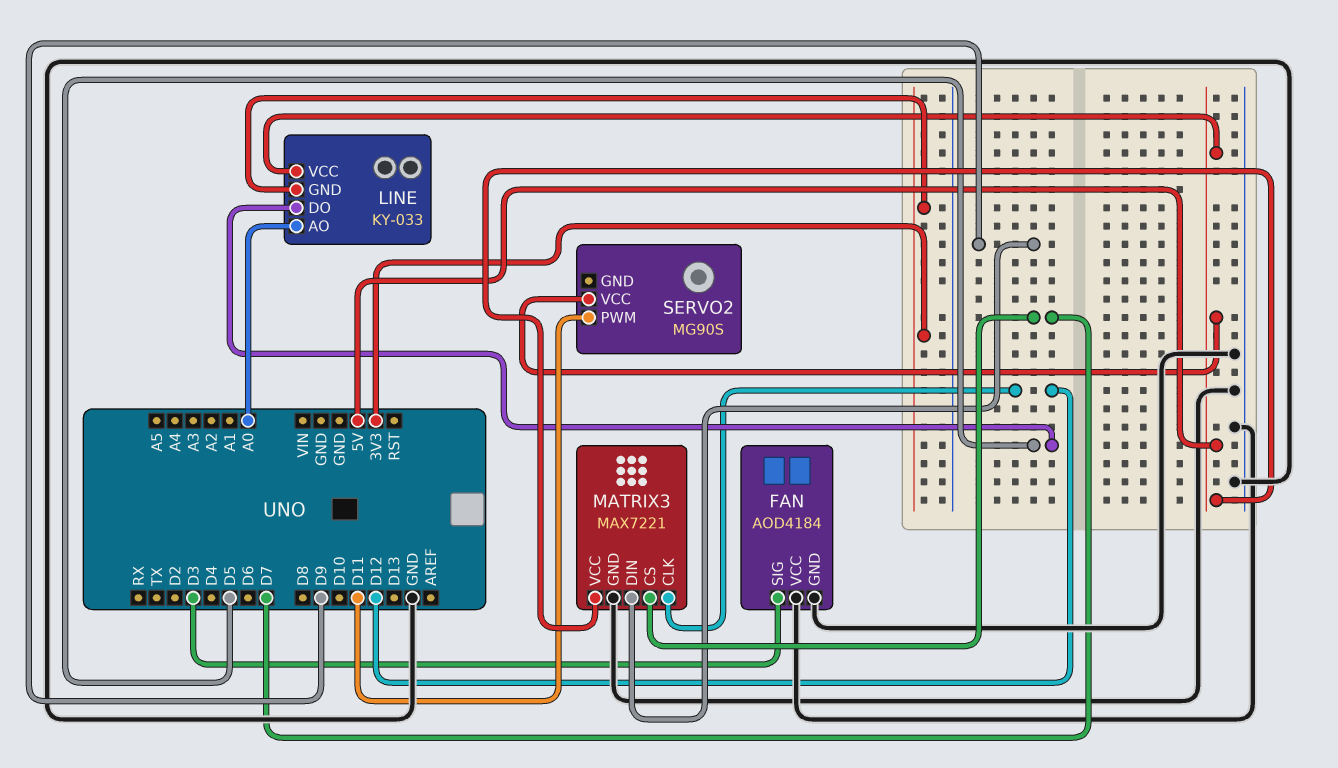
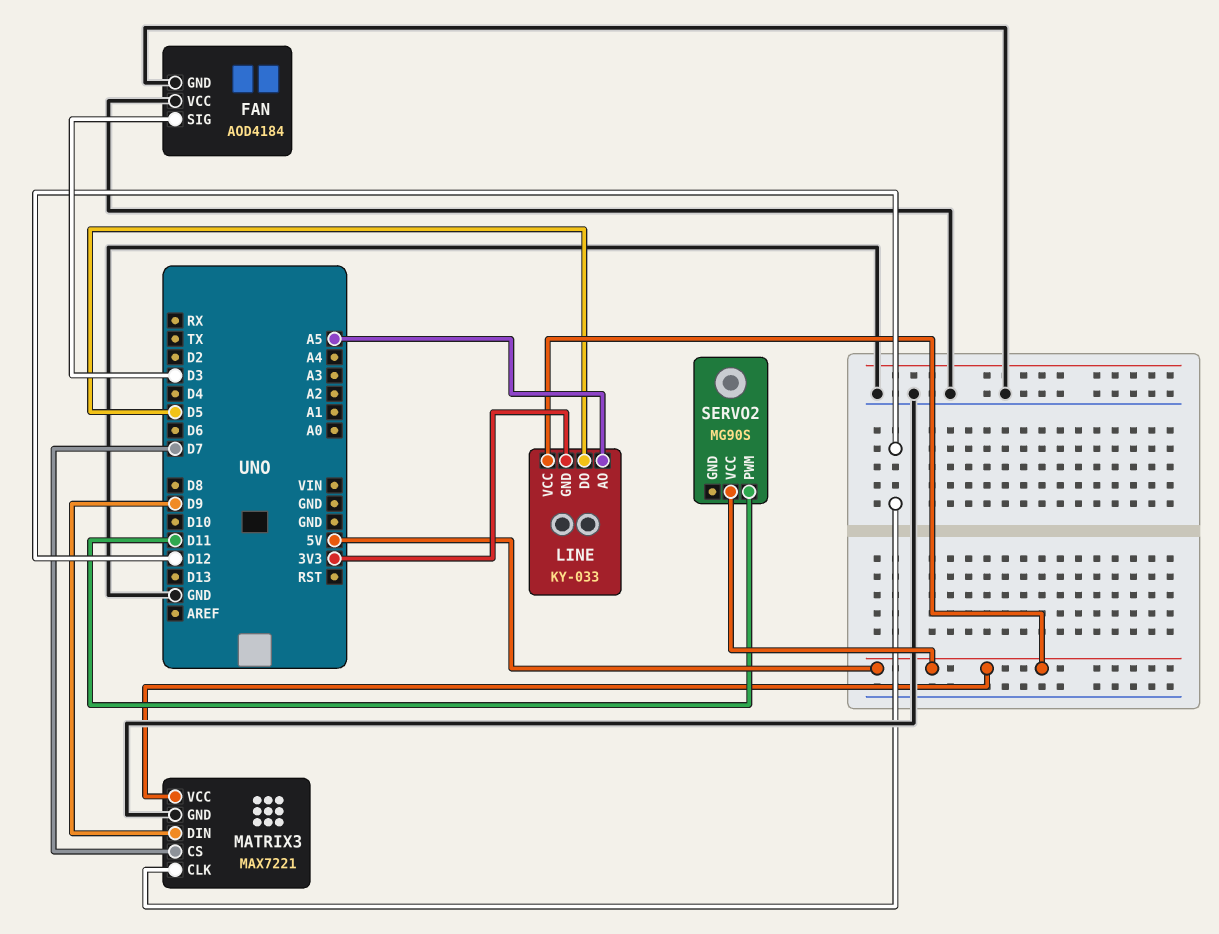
LINE pin AO: A0 -> A5

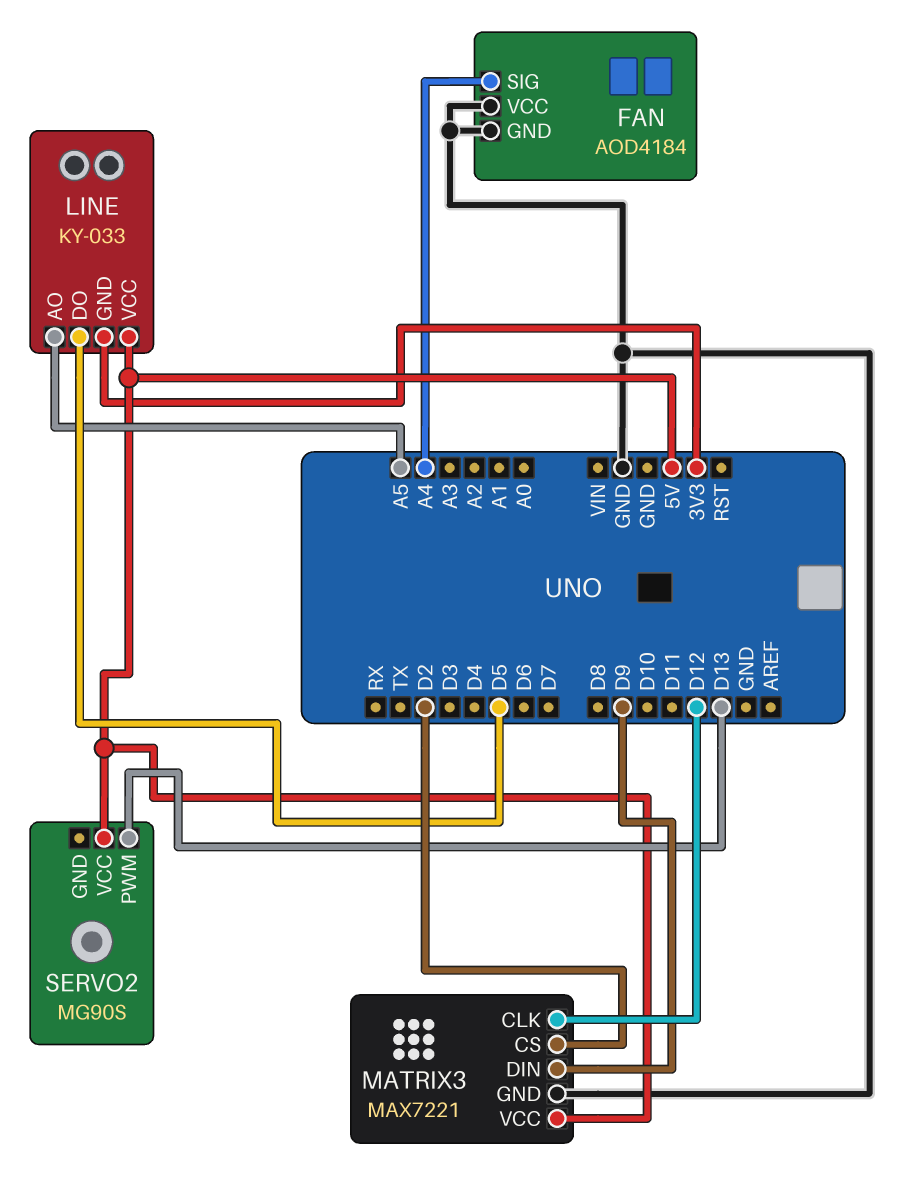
FAN pin SIG: D3 -> A4
MATRIX3 pin CS: D7 -> D2
SERVO2 pin PWM: D11 -> D13

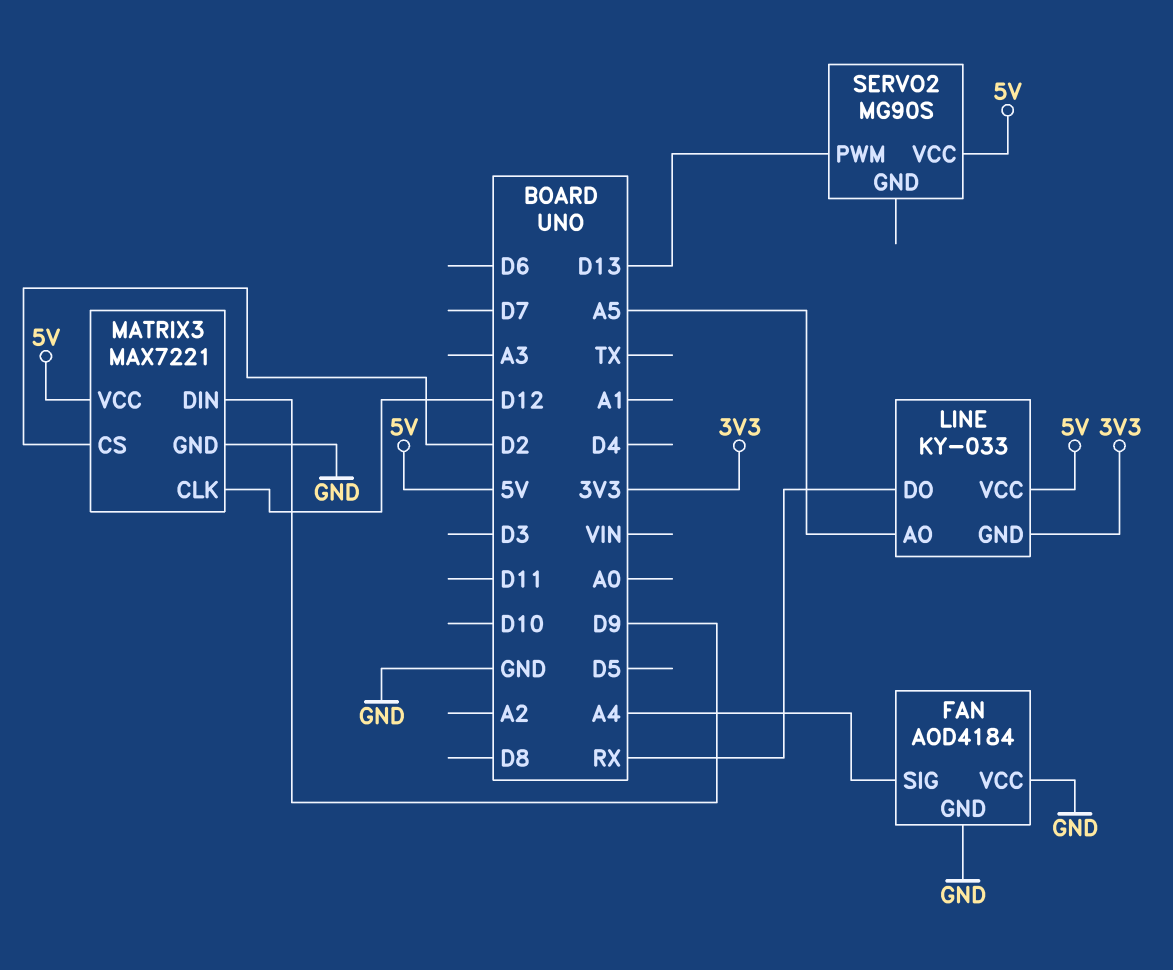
LINE pin DO: D5 -> RX

